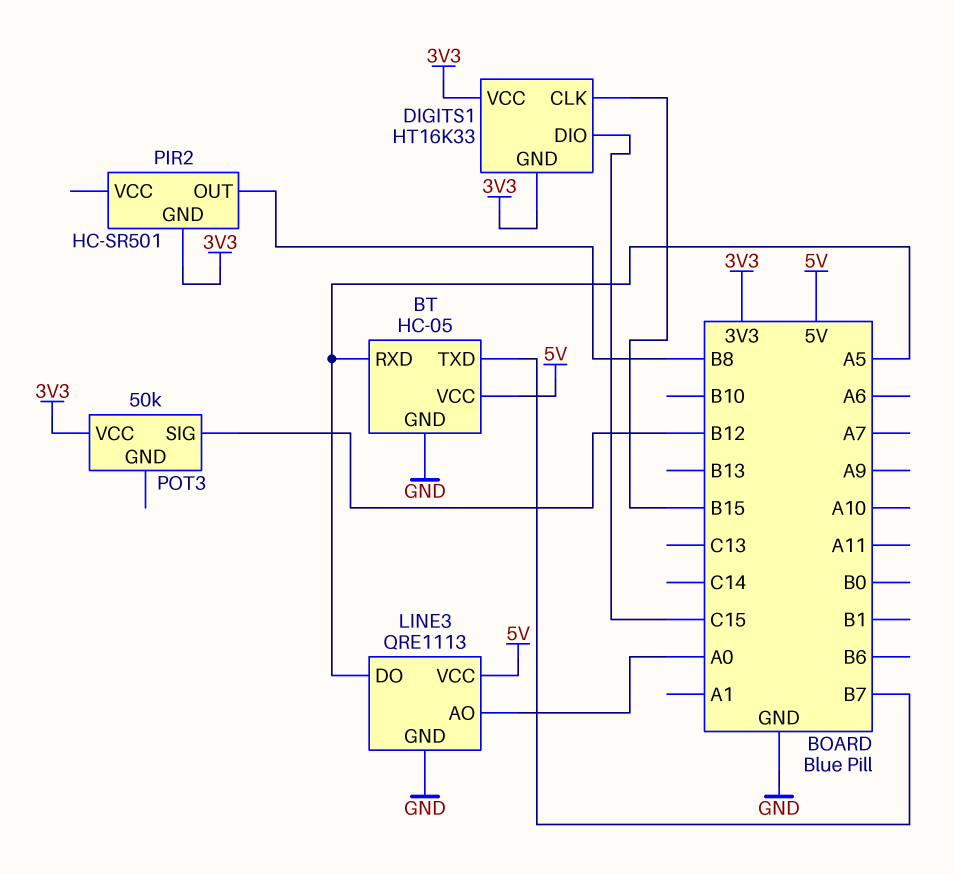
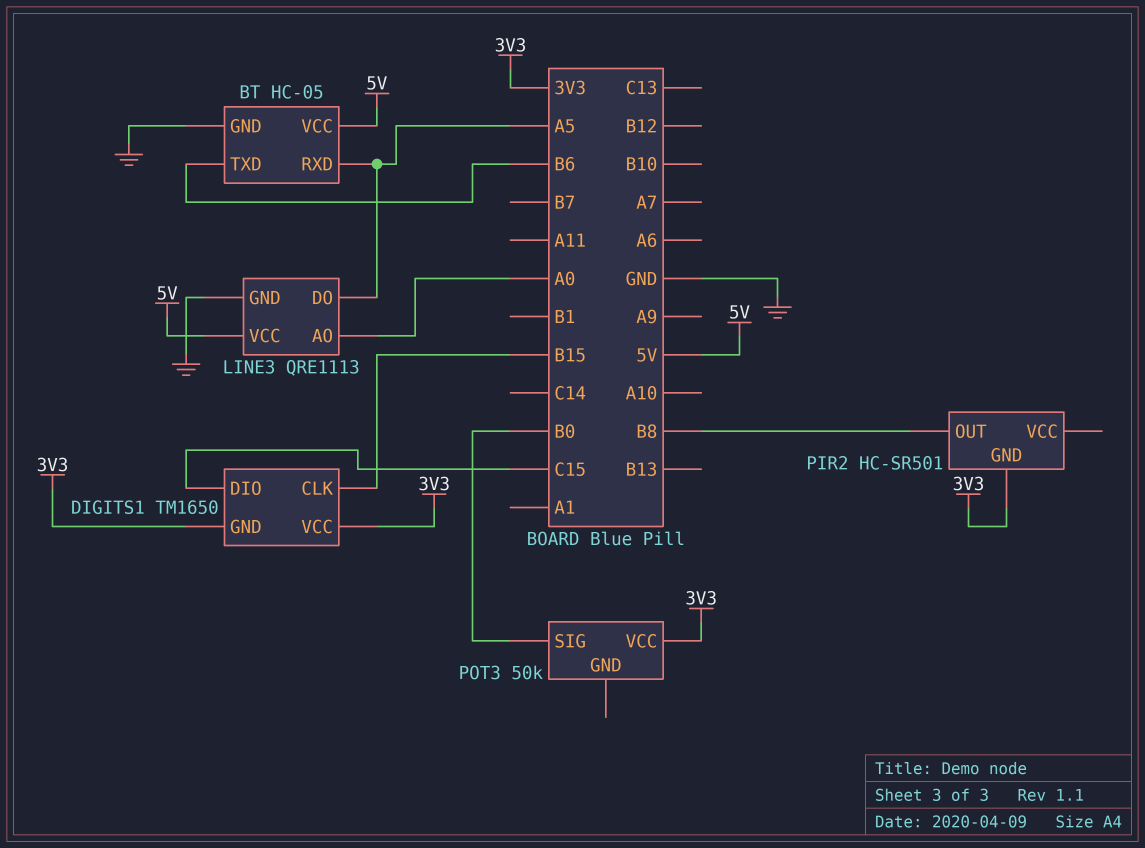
BT pin TXD: B7 -> B6
DIGITS1: HT16K33 -> TM1650
POT3 pin SIG: B12 -> B0

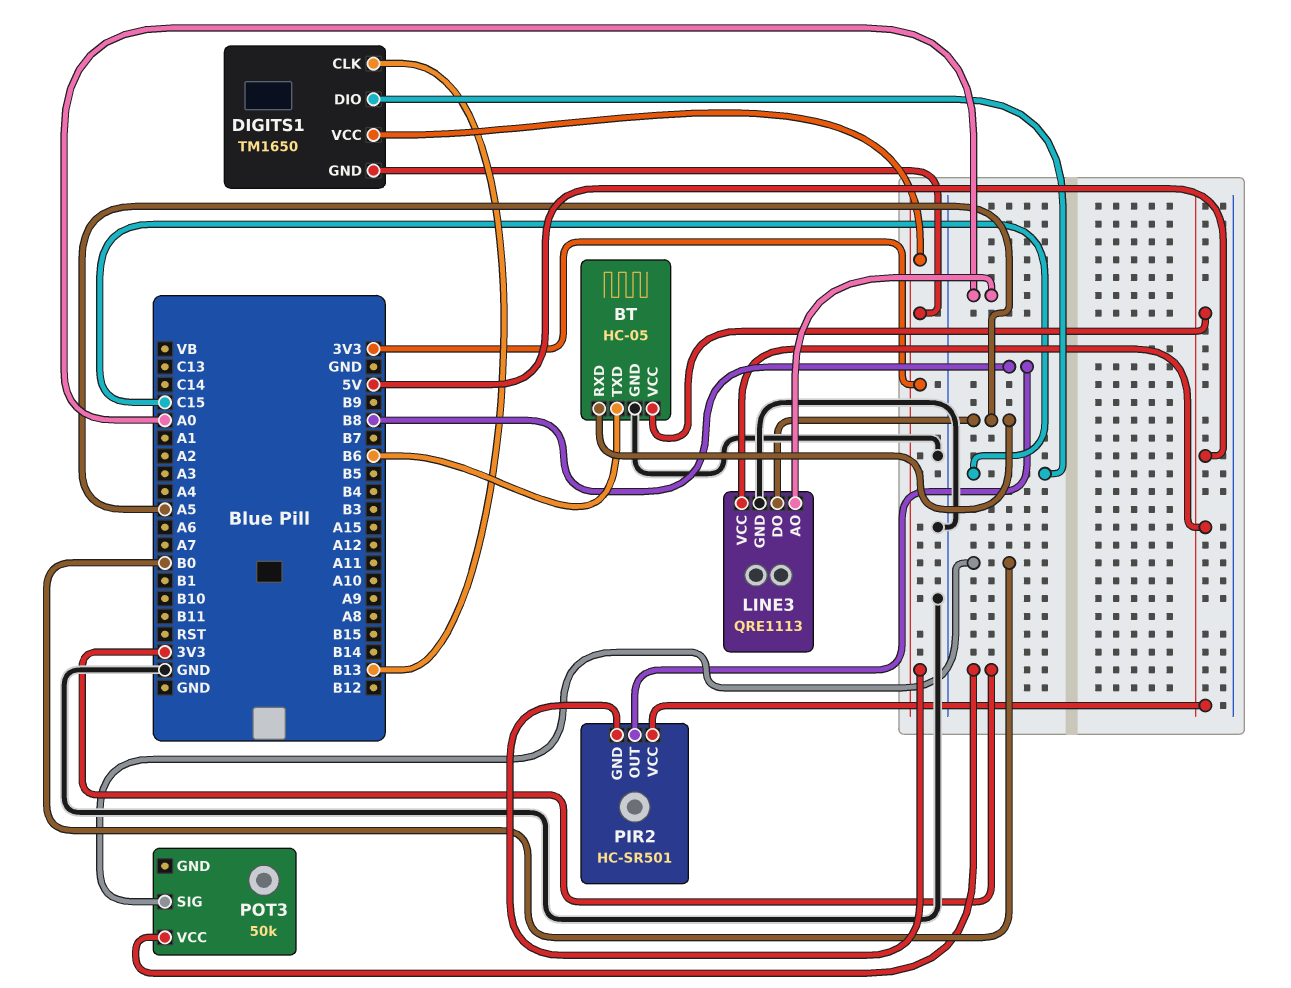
DIGITS1 pin CLK: B15 -> B13
PIR2 pin VCC: none -> 5V

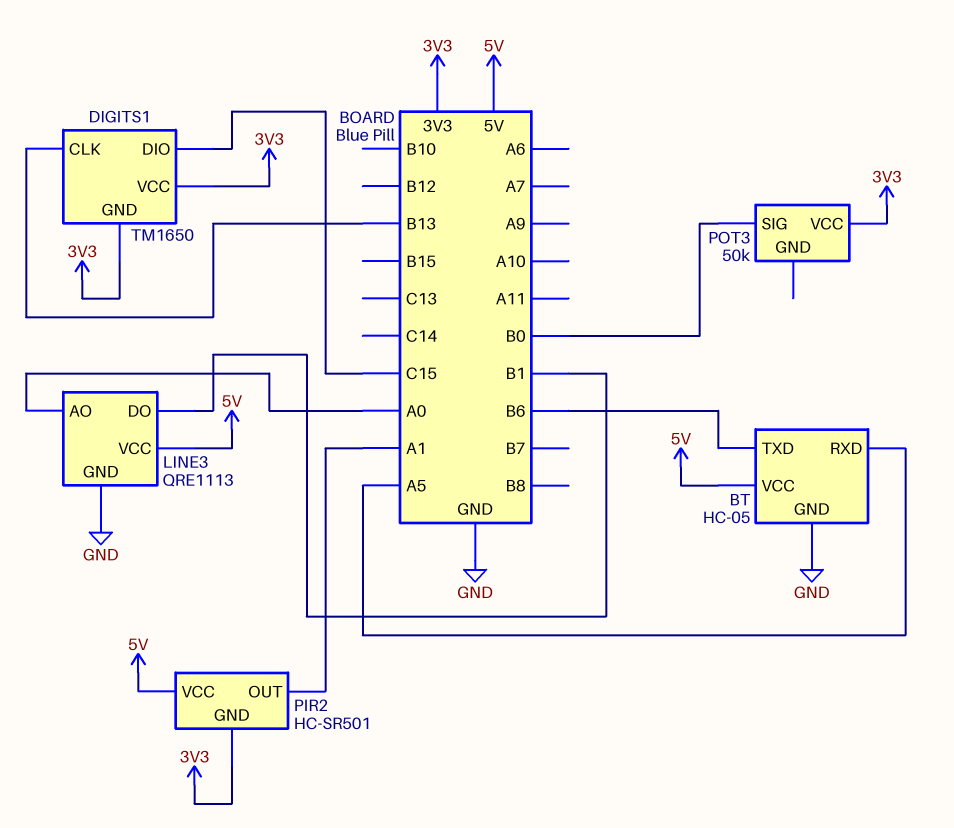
LINE3 pin DO: A5 -> B1
PIR2 pin OUT: B8 -> A1

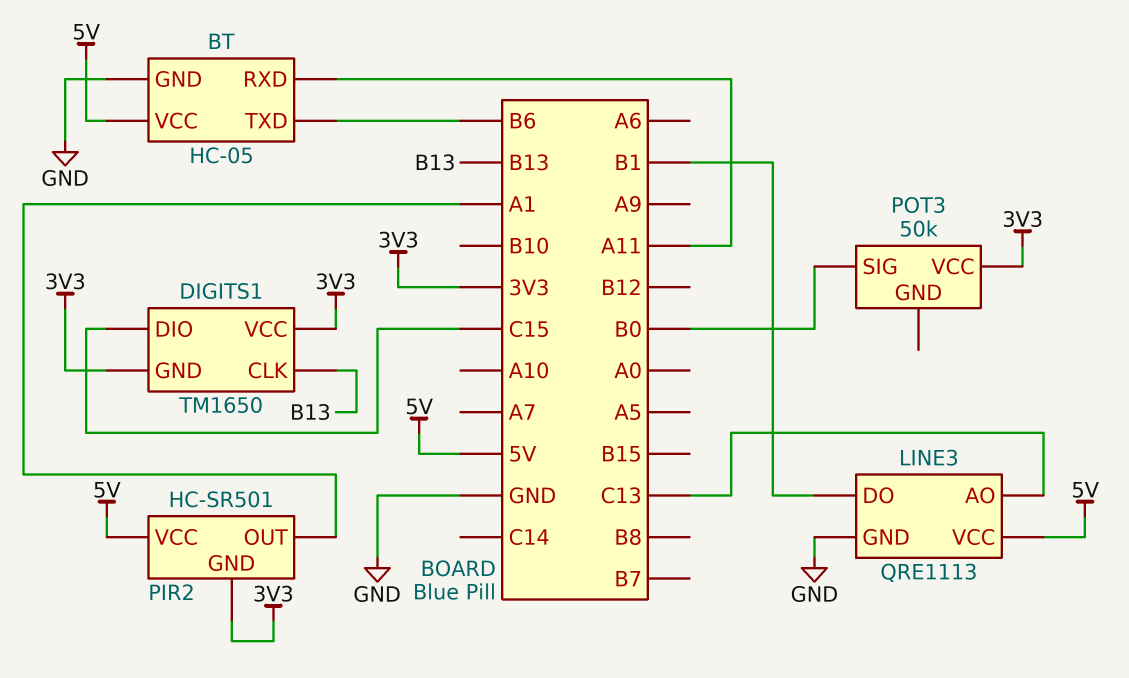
BT pin RXD: A5 -> A11
LINE3 pin AO: A0 -> C13

